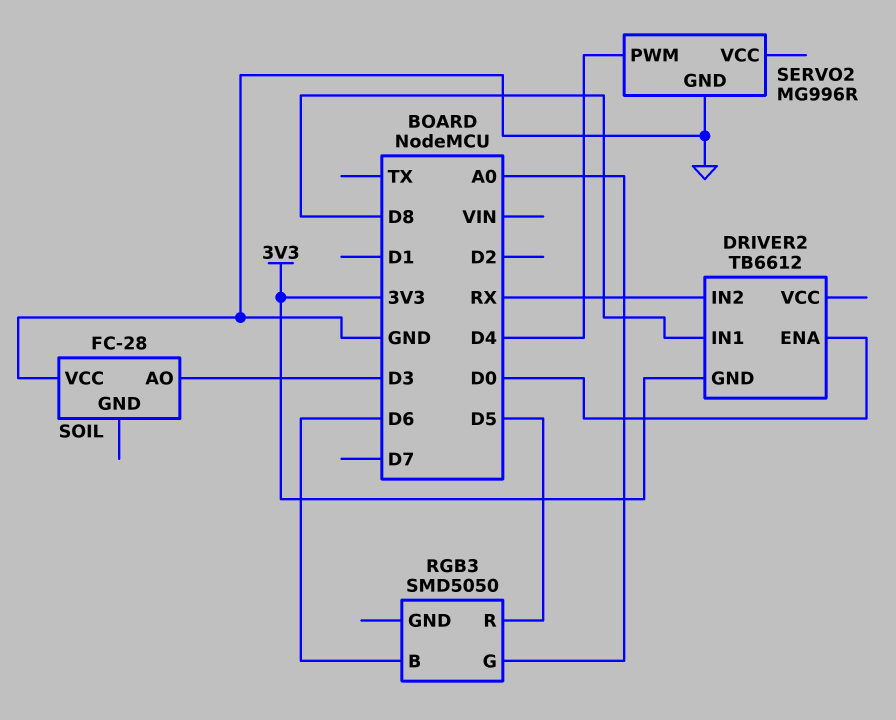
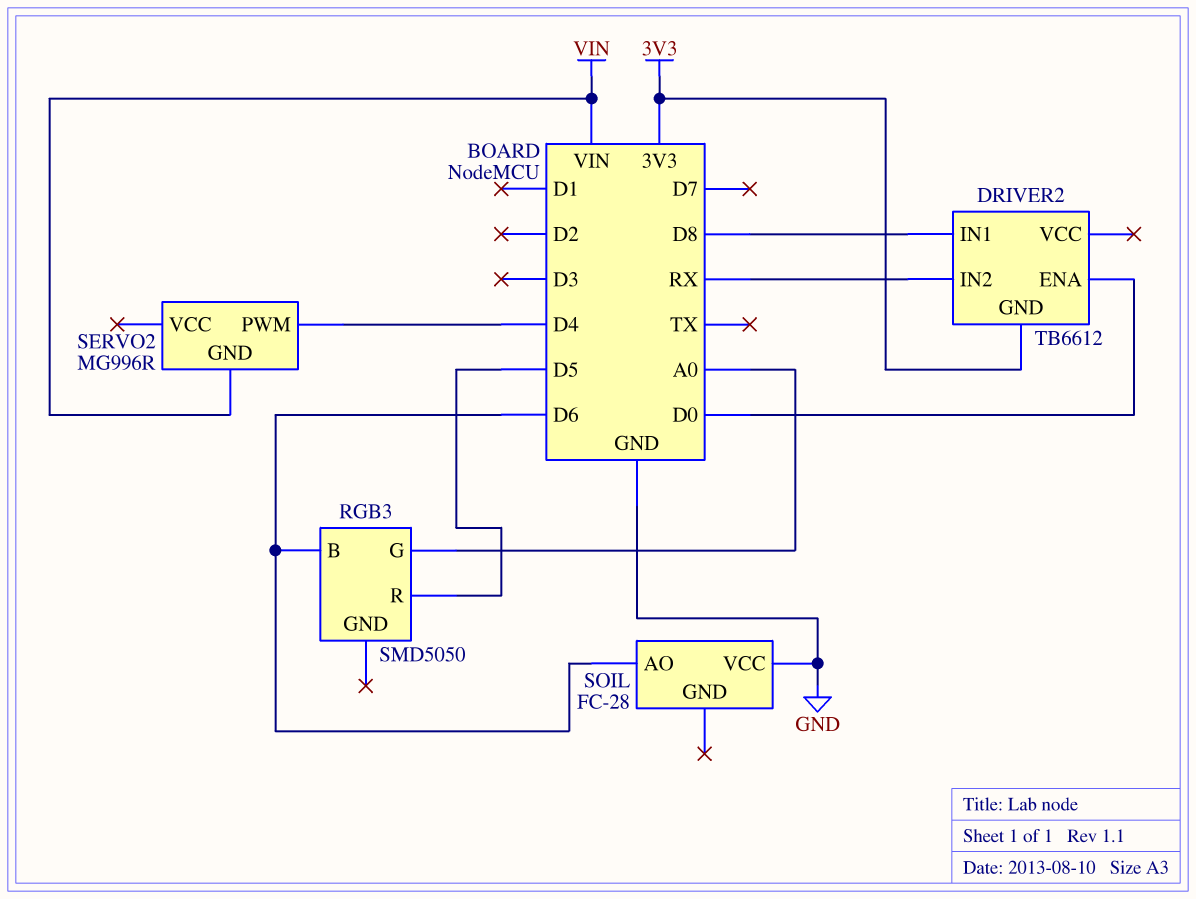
SERVO2 pin GND: GND -> VIN
SOIL pin AO: D3 -> D6

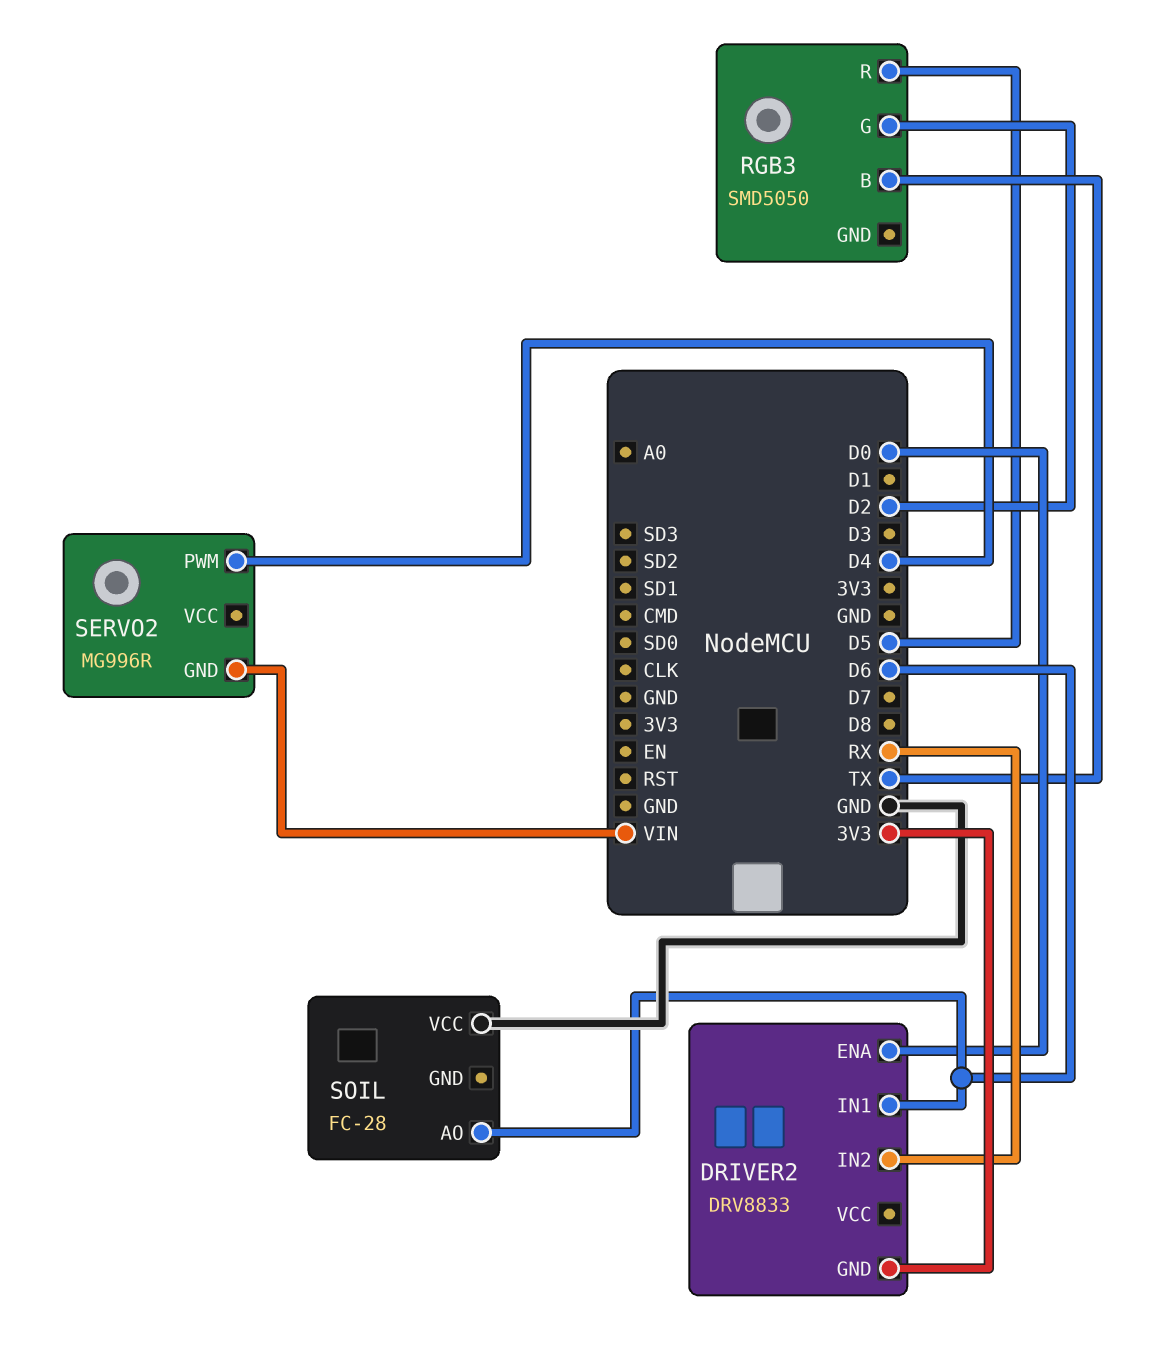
DRIVER2: TB6612 -> DRV8833
DRIVER2 pin IN1: D8 -> D6
RGB3 pin B: D6 -> TX
RGB3 pin G: A0 -> D2

